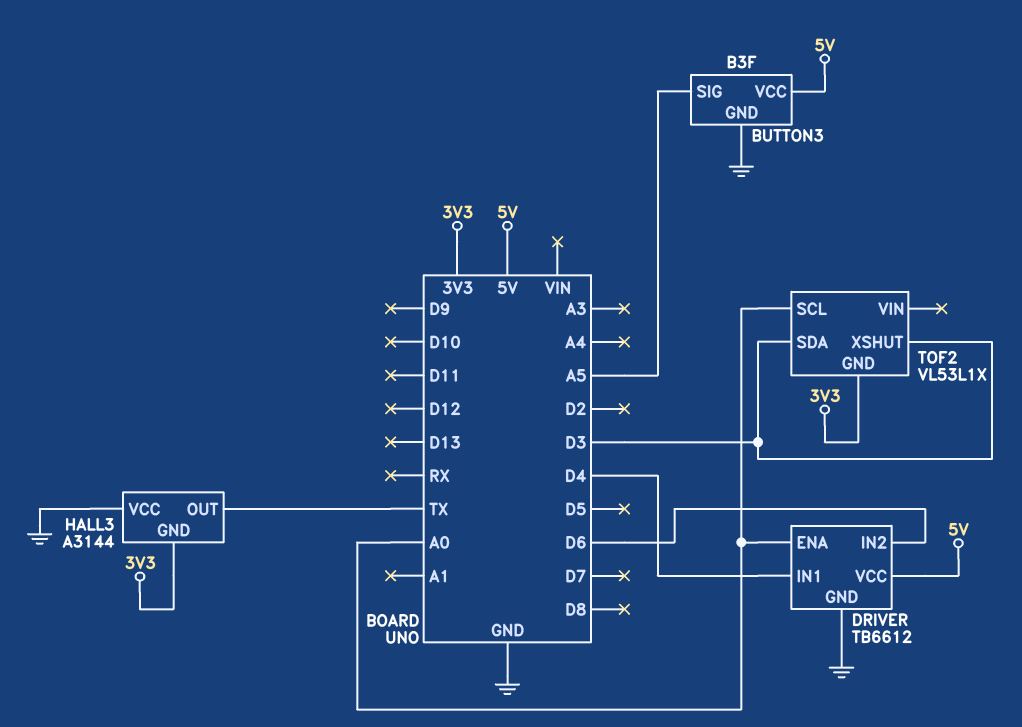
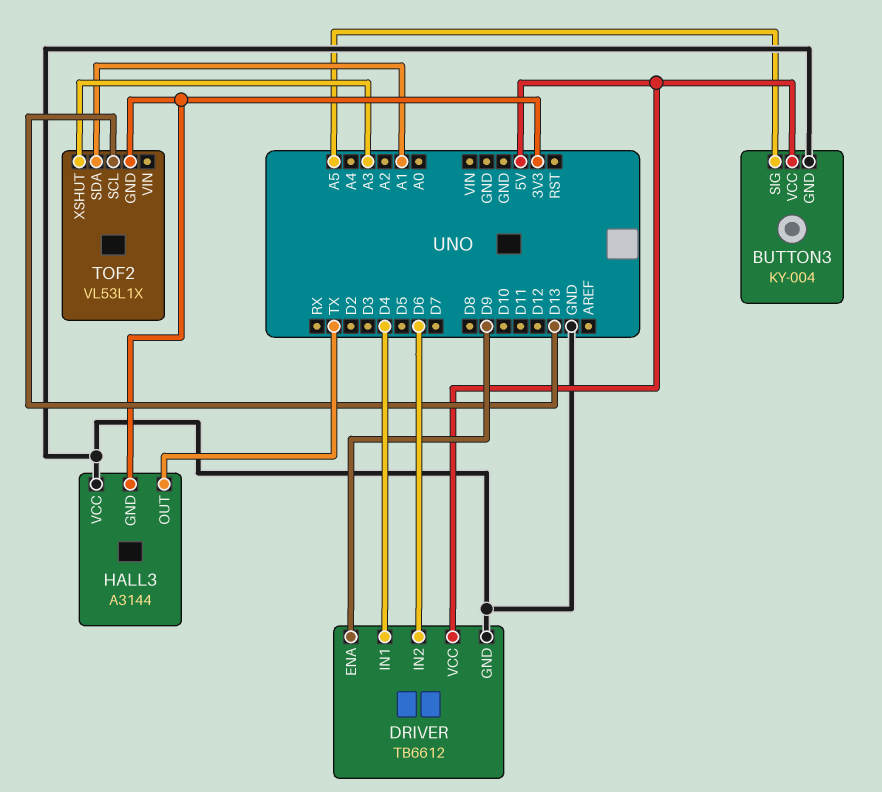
BUTTON3: B3F -> KY-004
DRIVER pin ENA: A0 -> D9
TOF2 pin SCL: A0 -> D13
TOF2 pin SDA: D3 -> A1
TOF2 pin XSHUT: D3 -> A3

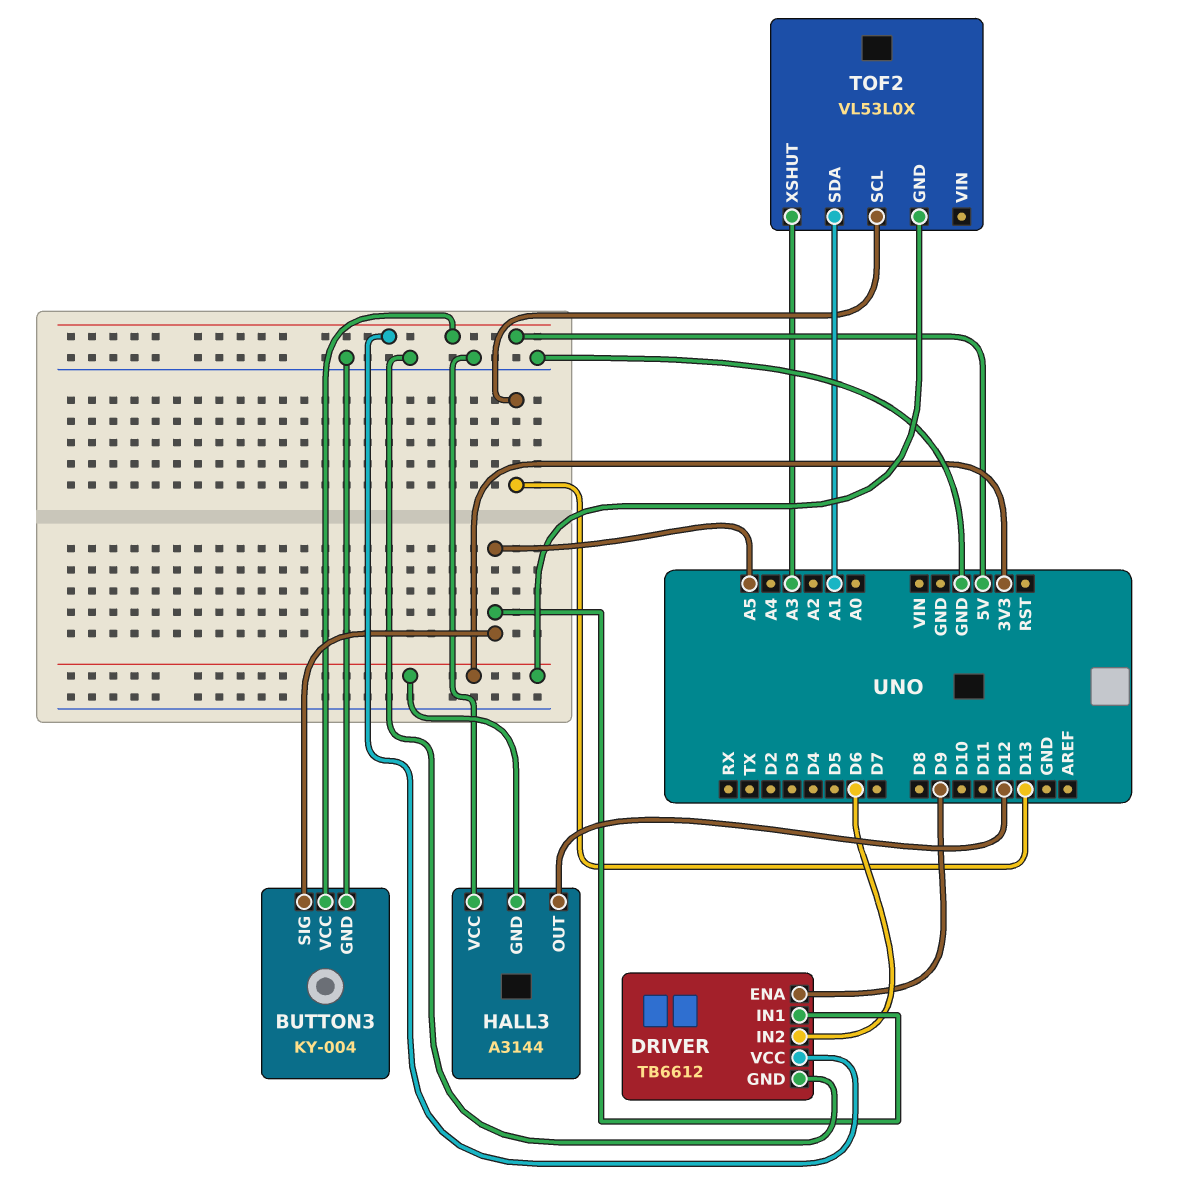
DRIVER pin IN1: D4 -> A5
HALL3 pin OUT: TX -> D12
TOF2: VL53L1X -> VL53L0X

